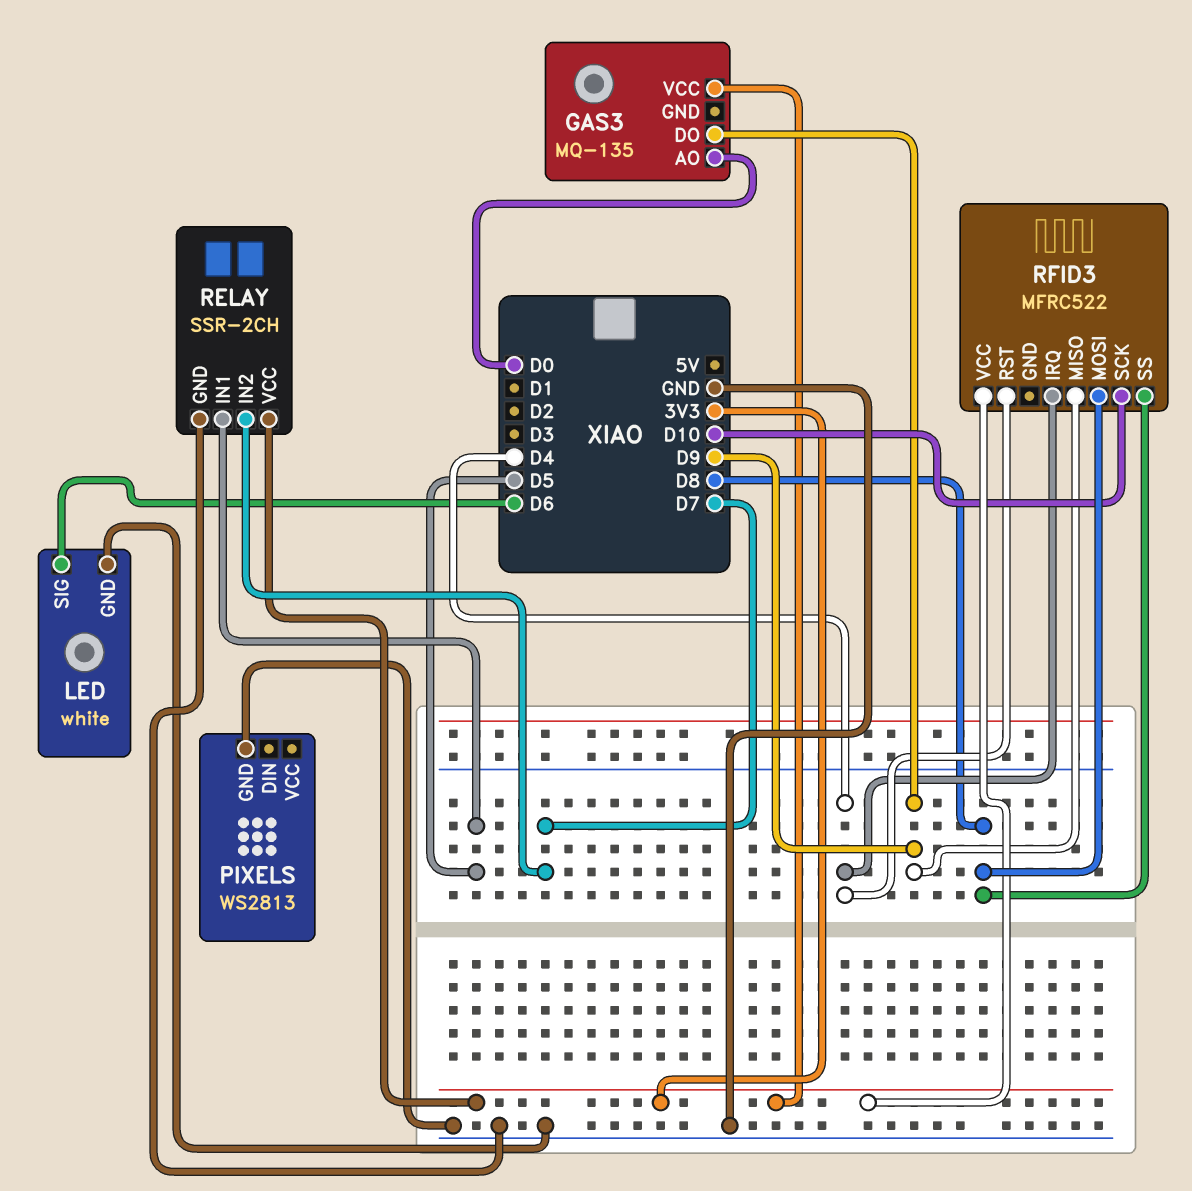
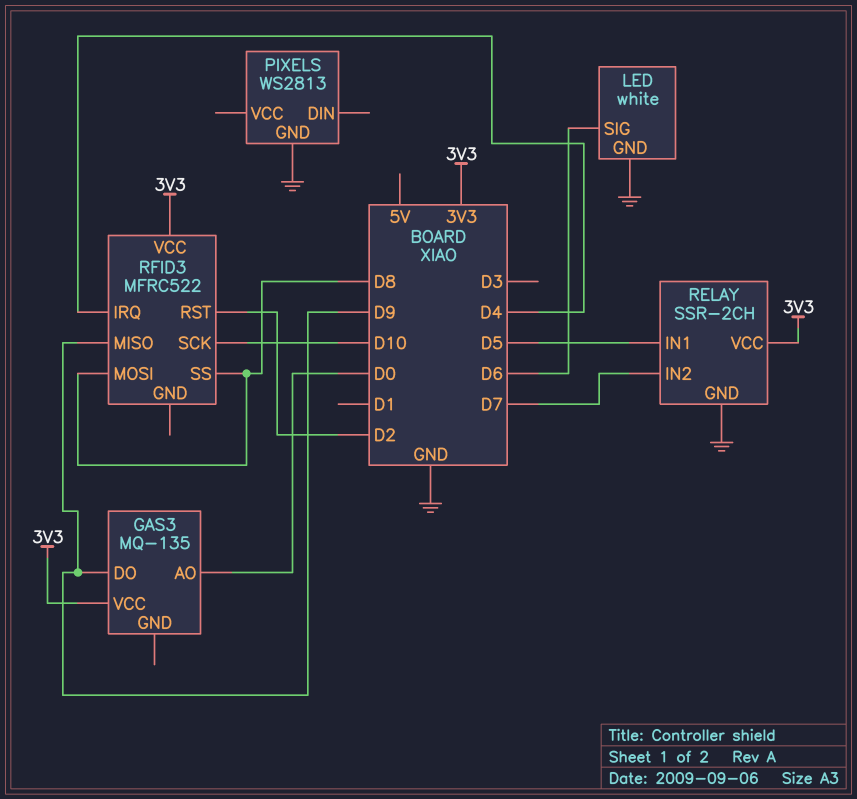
RFID3 pin RST: D4 -> D2

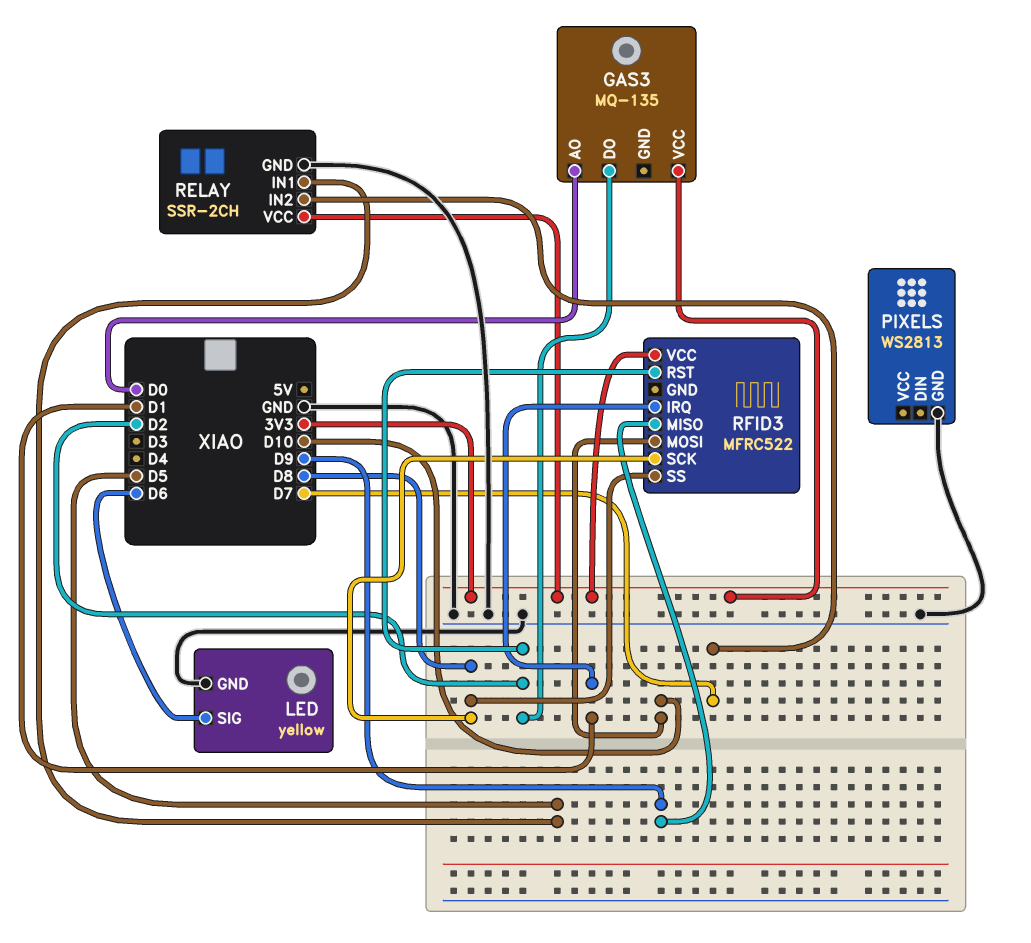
GAS3 pin DO: D9 -> D2
LED: white -> yellow
RFID3 pin IRQ: D4 -> D1
RFID3 pin MOSI: D8 -> D10
RFID3 pin SCK: D10 -> D8

